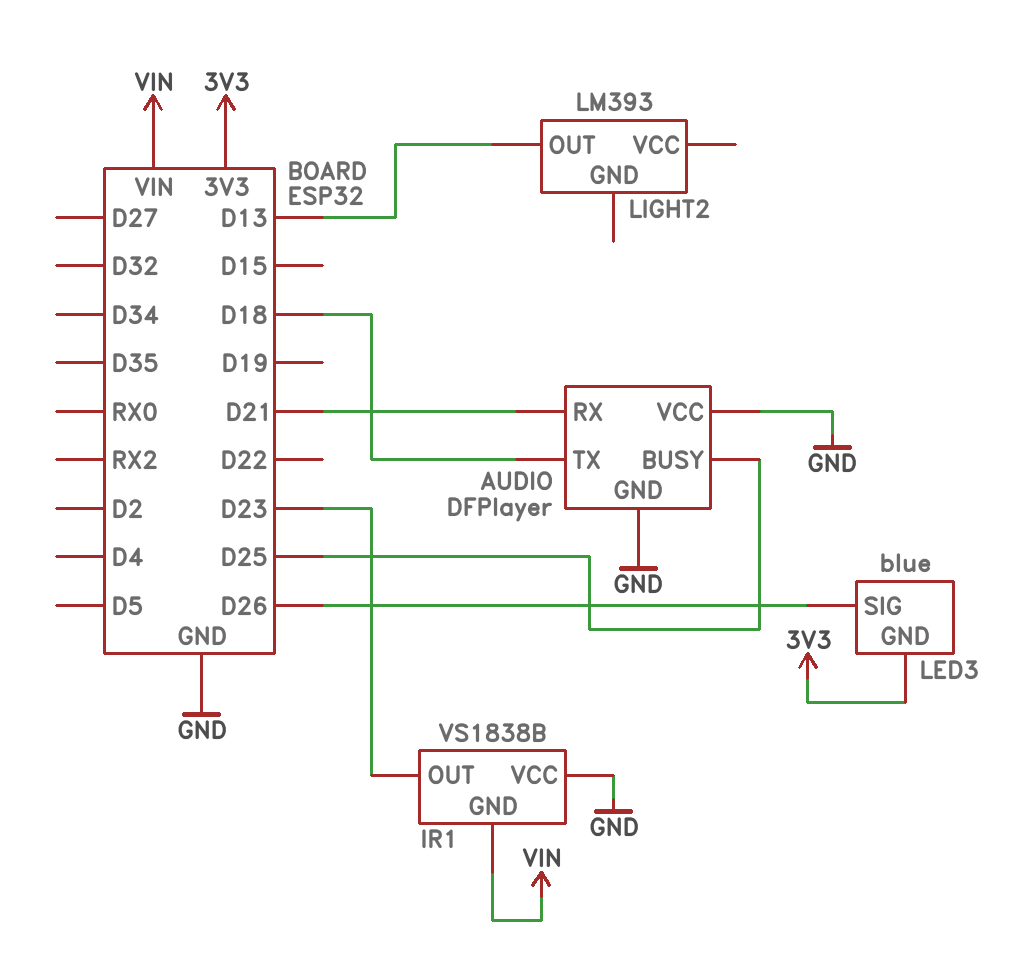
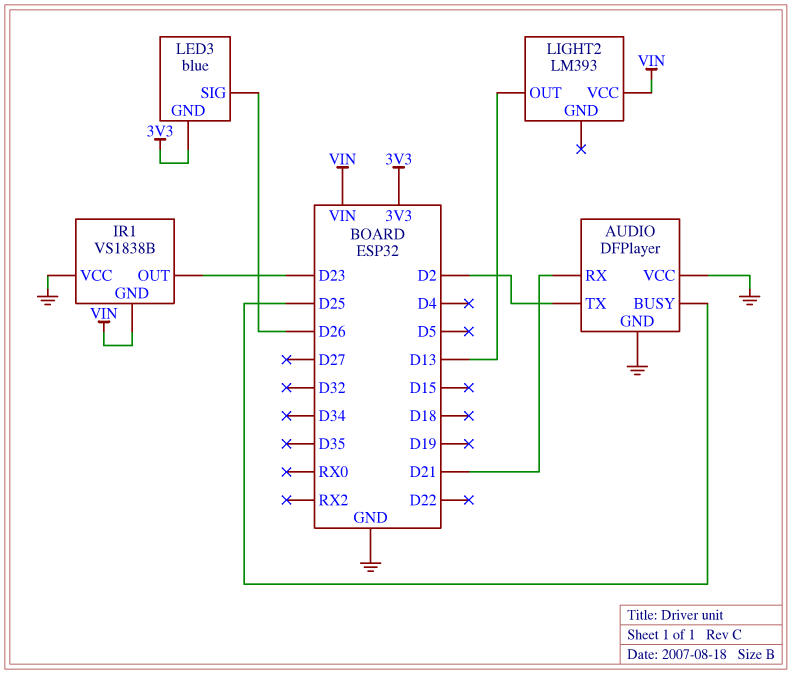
AUDIO pin TX: D18 -> D2
LIGHT2 pin VCC: none -> VIN

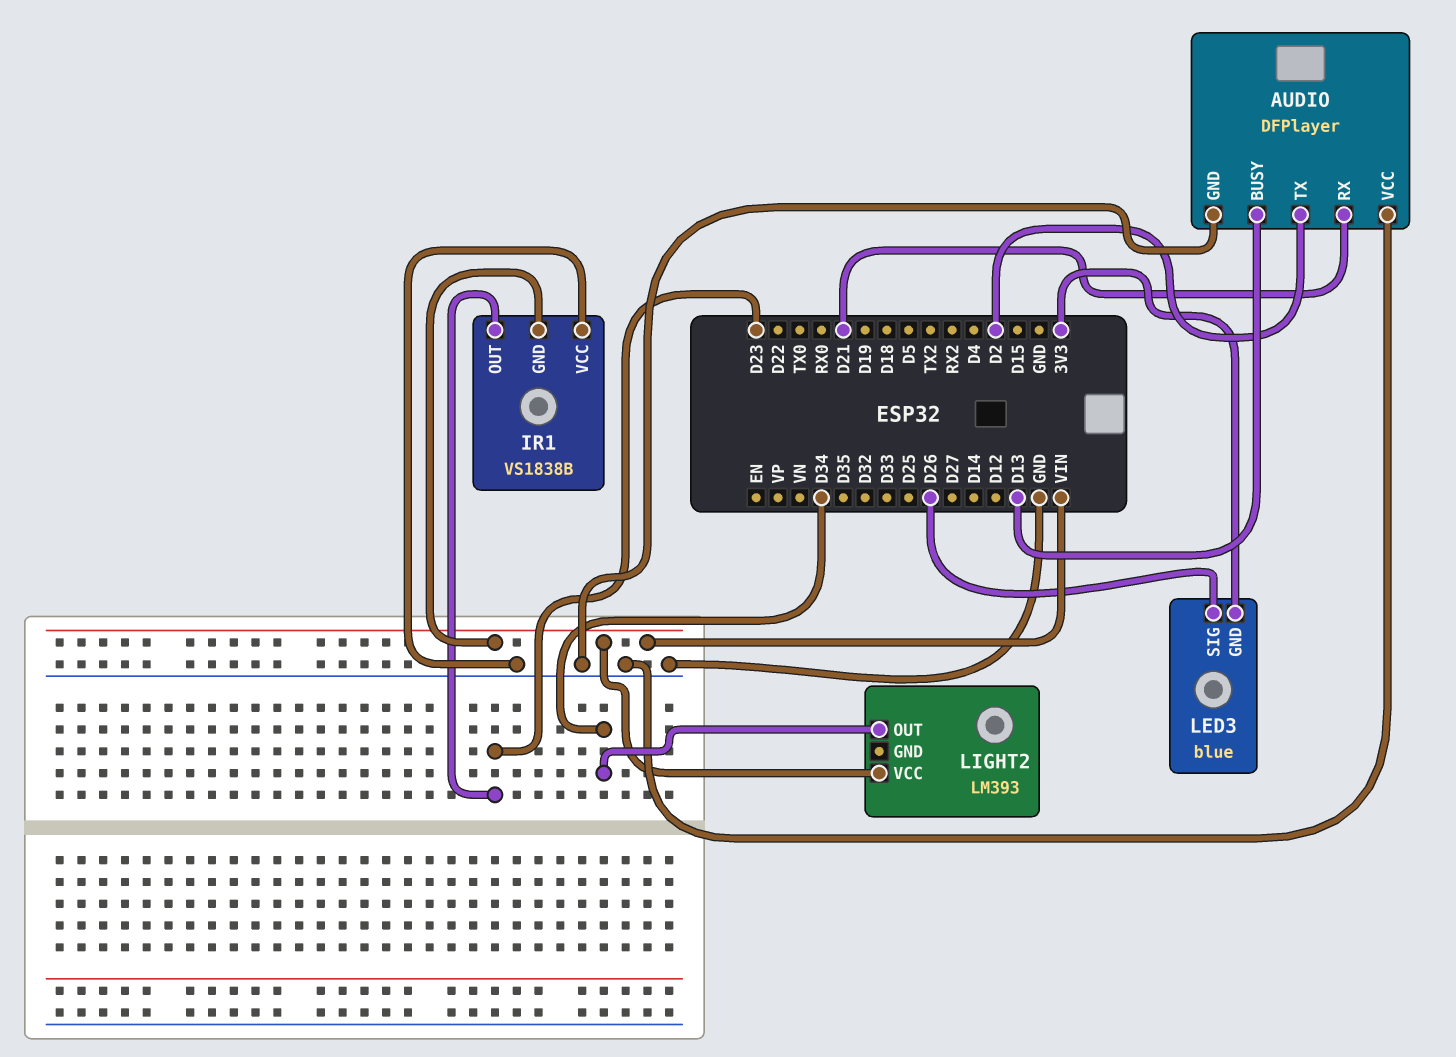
AUDIO pin BUSY: D25 -> D13
LIGHT2 pin OUT: D13 -> D34

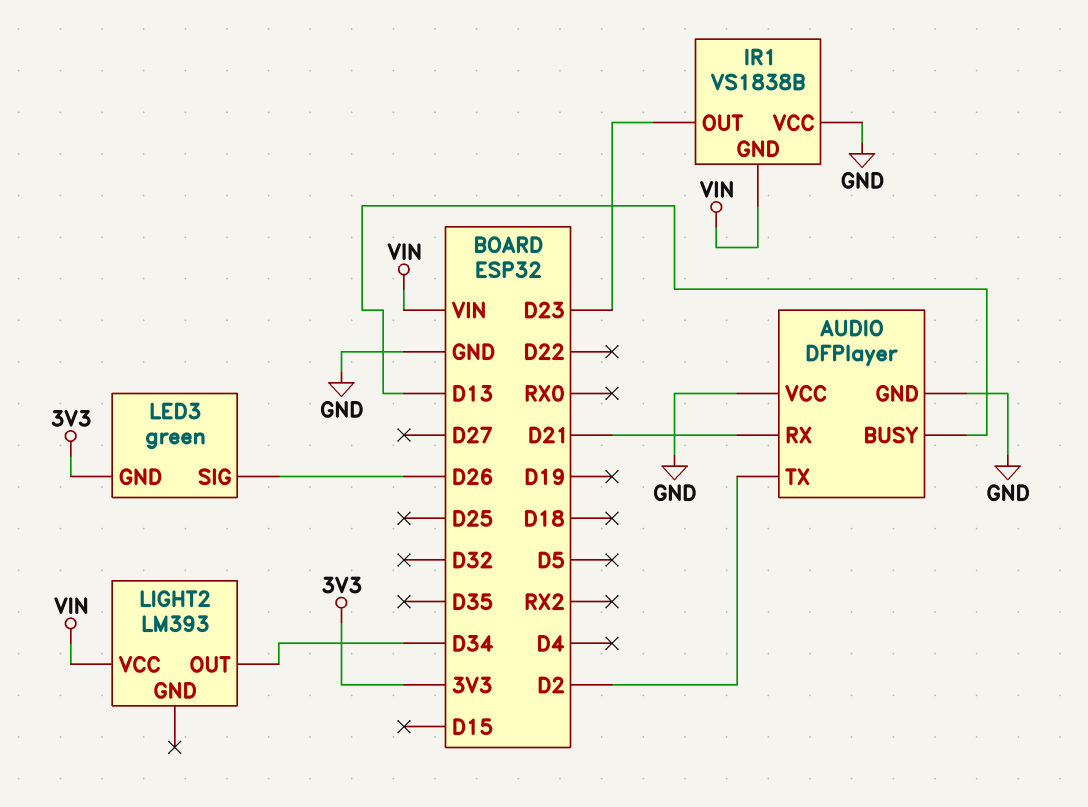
LED3: blue -> green

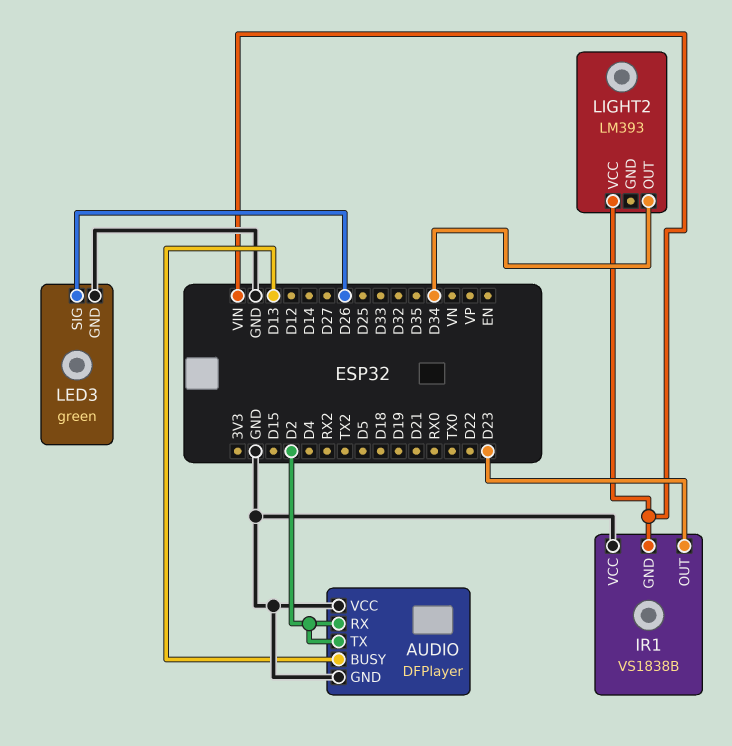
AUDIO pin RX: D21 -> D2
LED3 pin GND: 3V3 -> GND

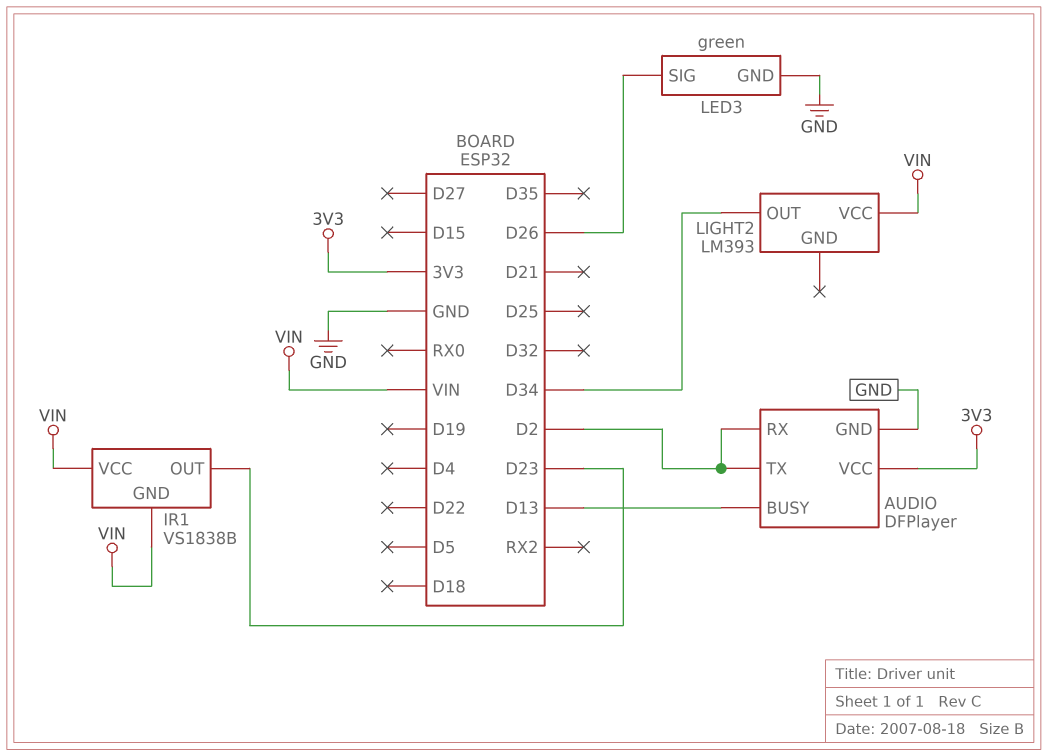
AUDIO pin VCC: GND -> 3V3
IR1 pin VCC: GND -> VIN

